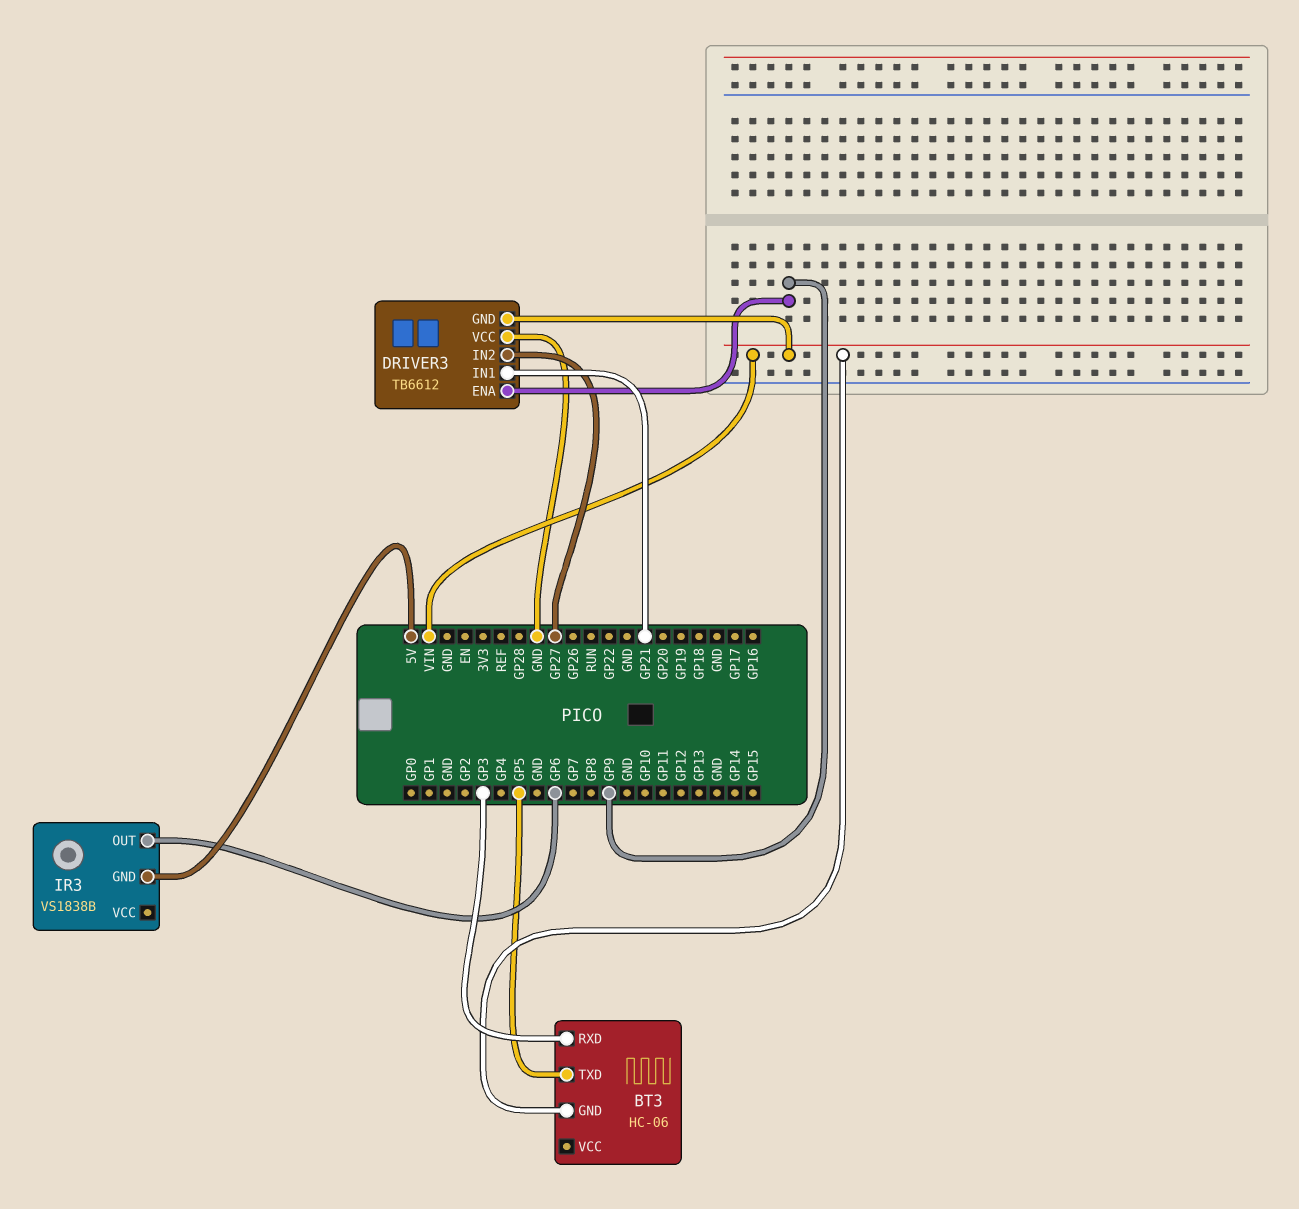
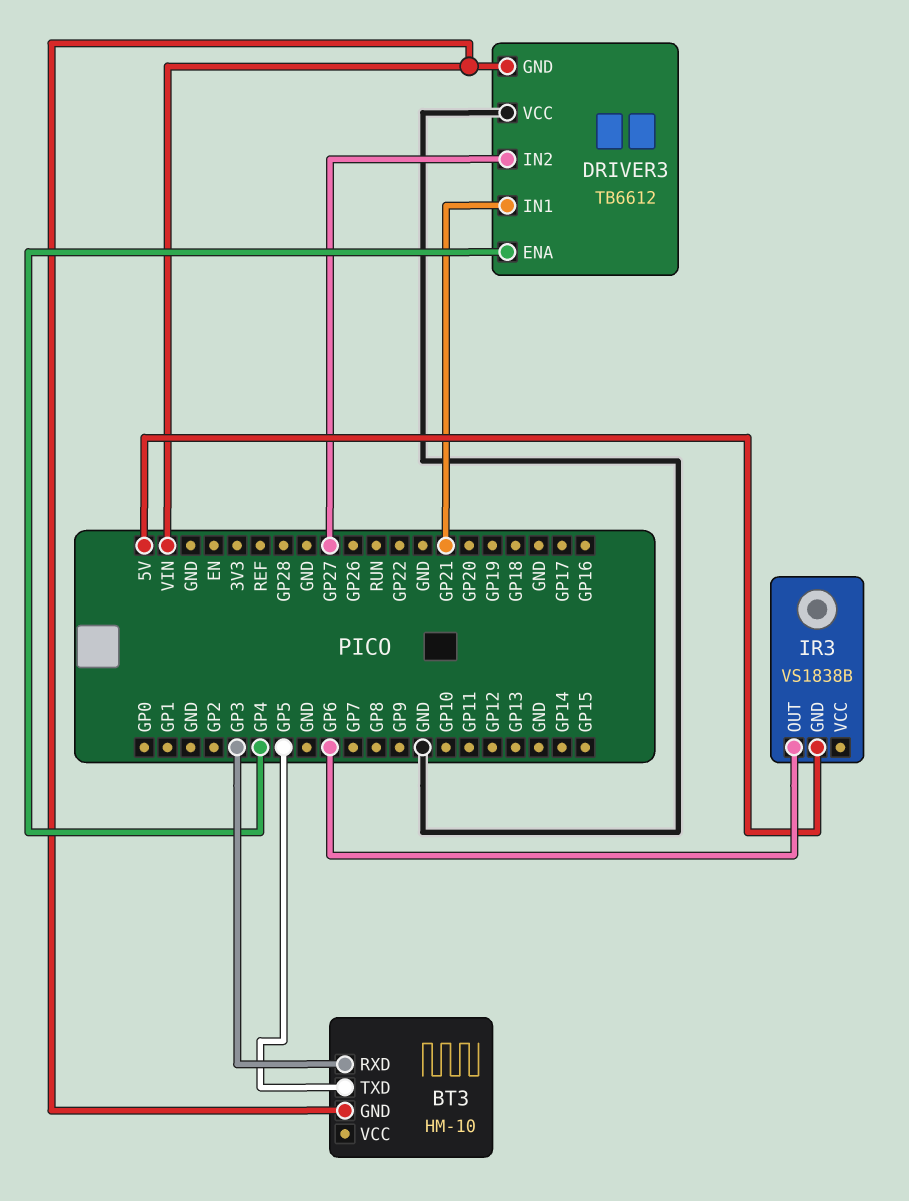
BT3: HC-06 -> HM-10
DRIVER3 pin ENA: GP9 -> GP4

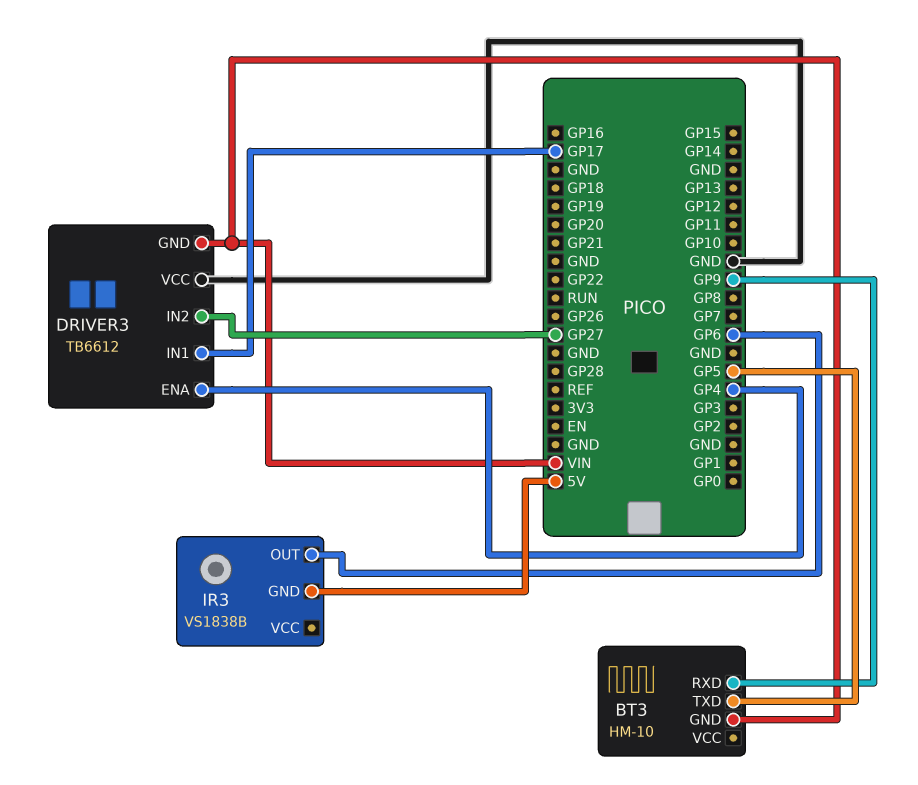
BT3 pin RXD: GP3 -> GP9
DRIVER3 pin IN1: GP21 -> GP17

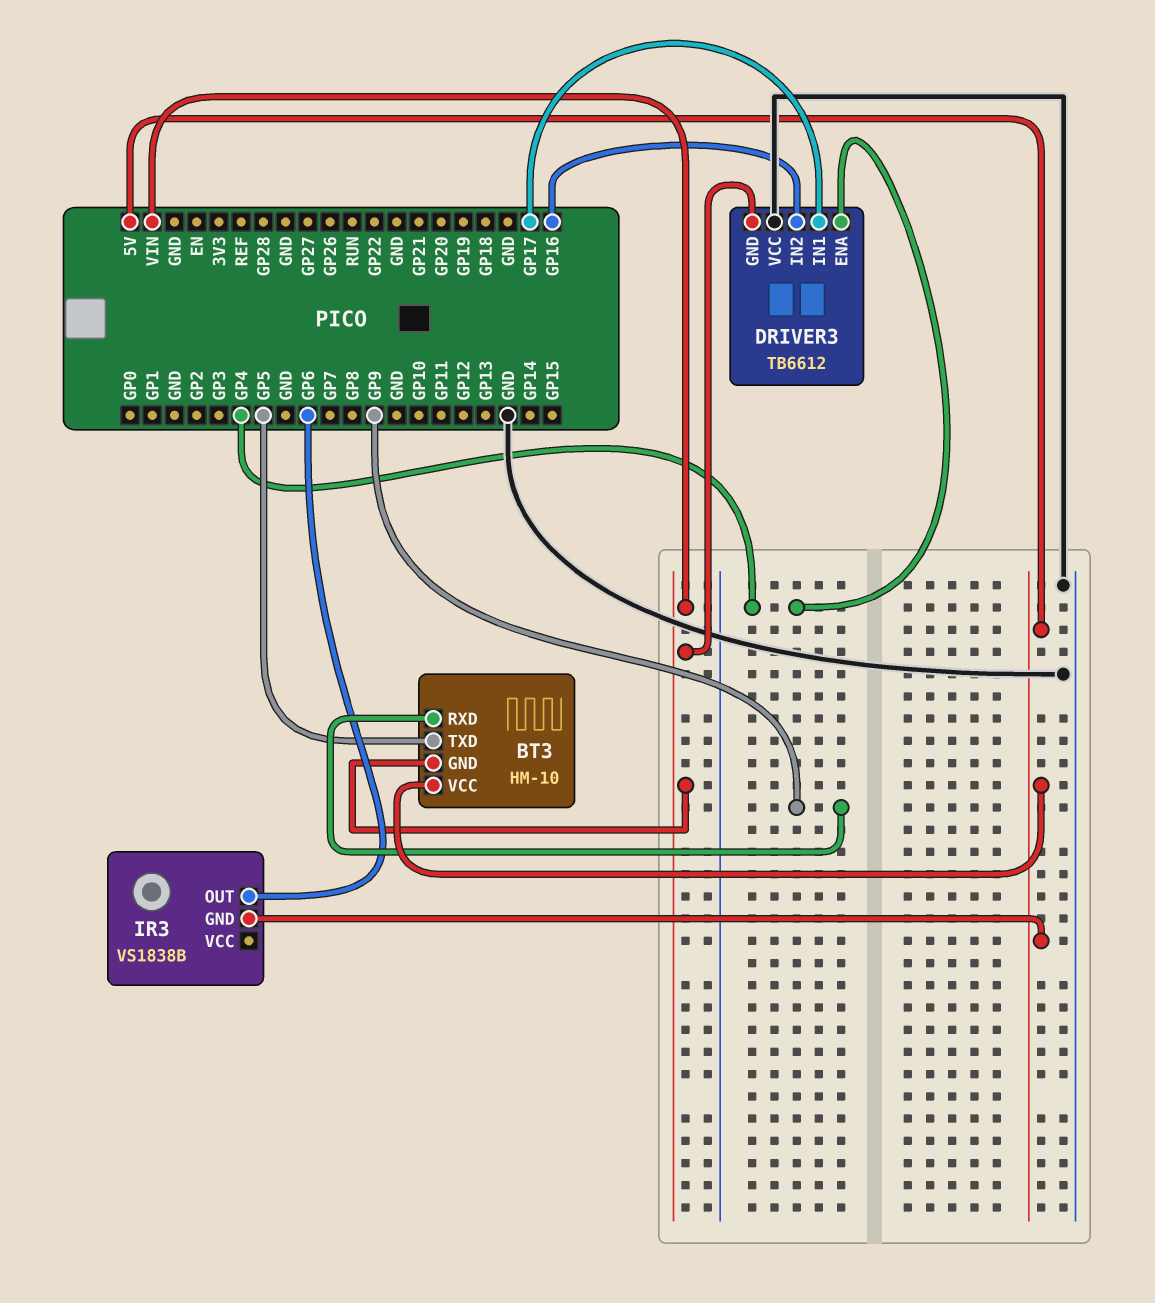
BT3 pin VCC: none -> 5V
DRIVER3 pin IN2: GP27 -> GP16

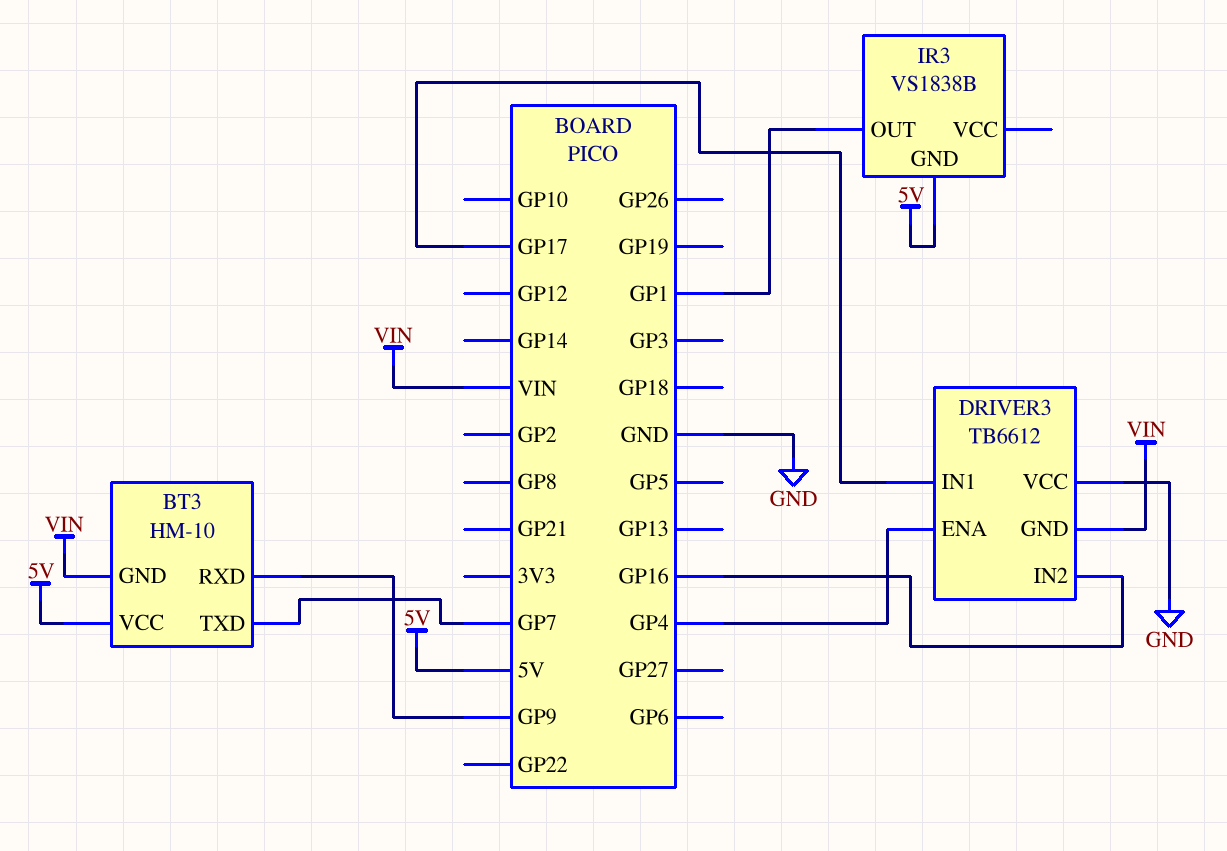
BT3 pin TXD: GP5 -> GP7
IR3 pin OUT: GP6 -> GP1

